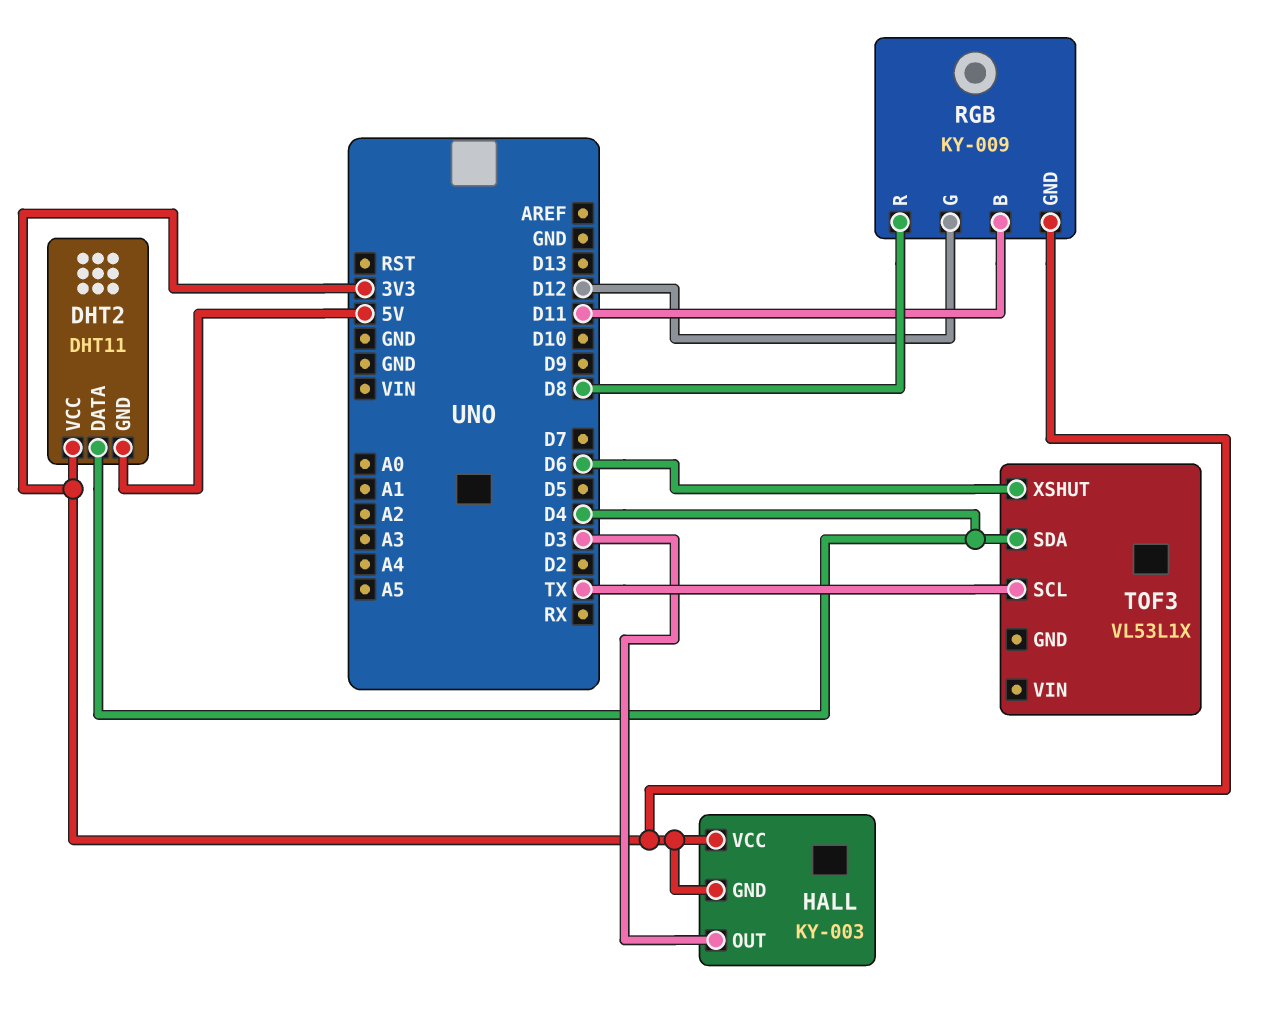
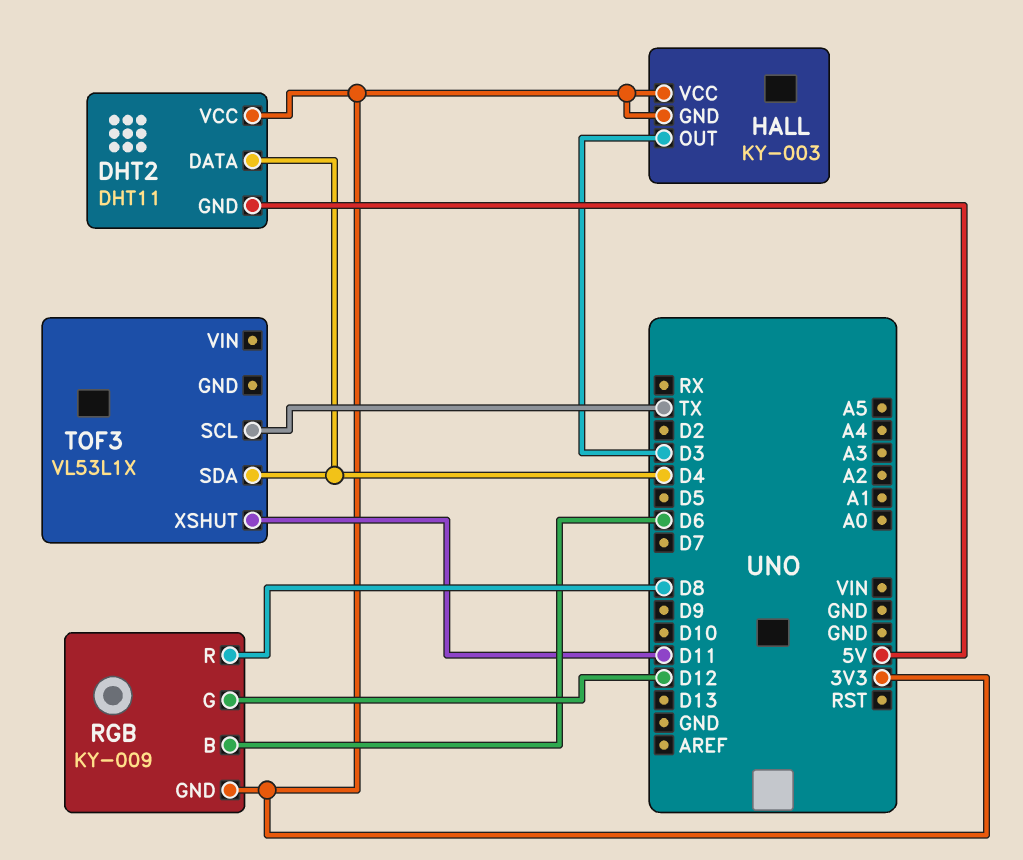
RGB pin B: D11 -> D6
TOF3 pin XSHUT: D6 -> D11

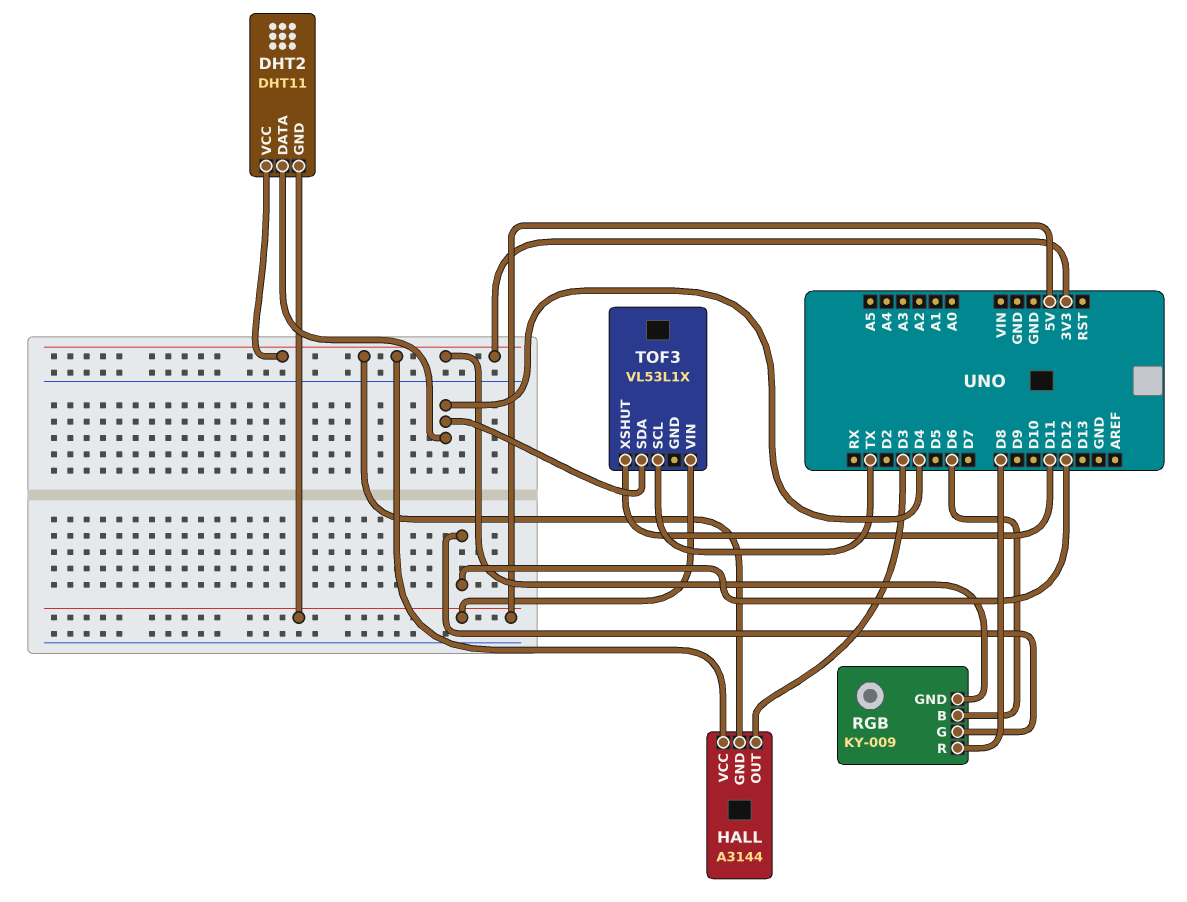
HALL: KY-003 -> A3144
TOF3 pin VIN: none -> 5V

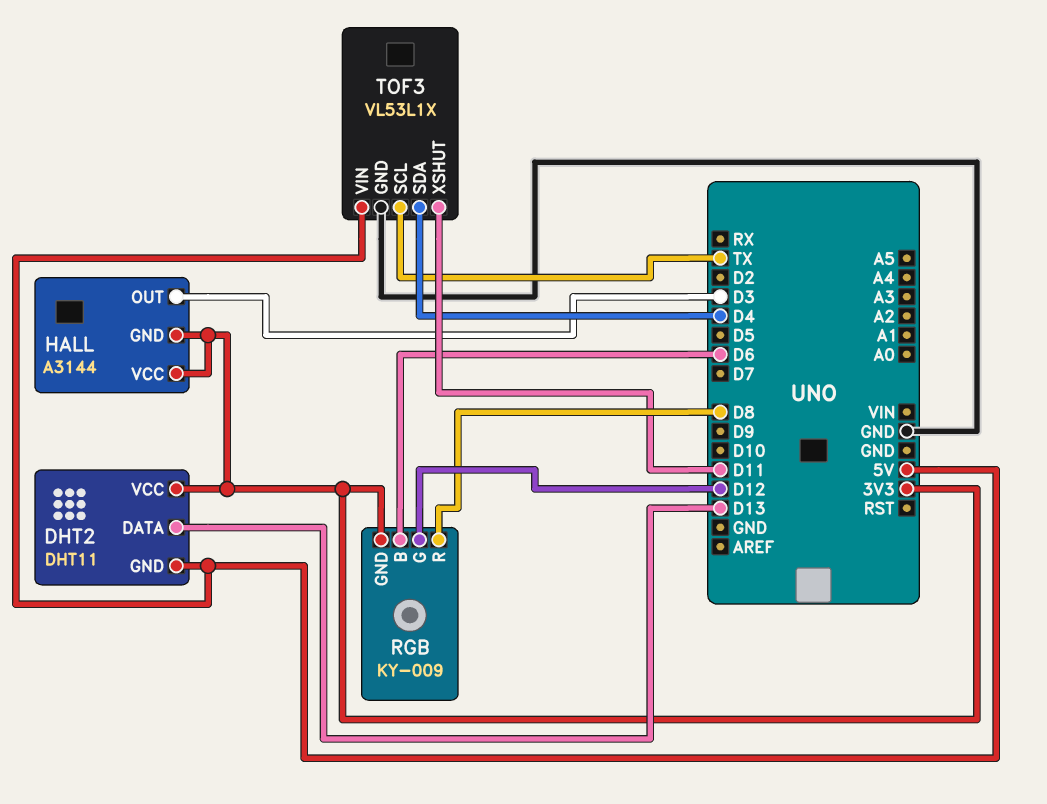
DHT2 pin DATA: D4 -> D13
TOF3 pin GND: none -> GND

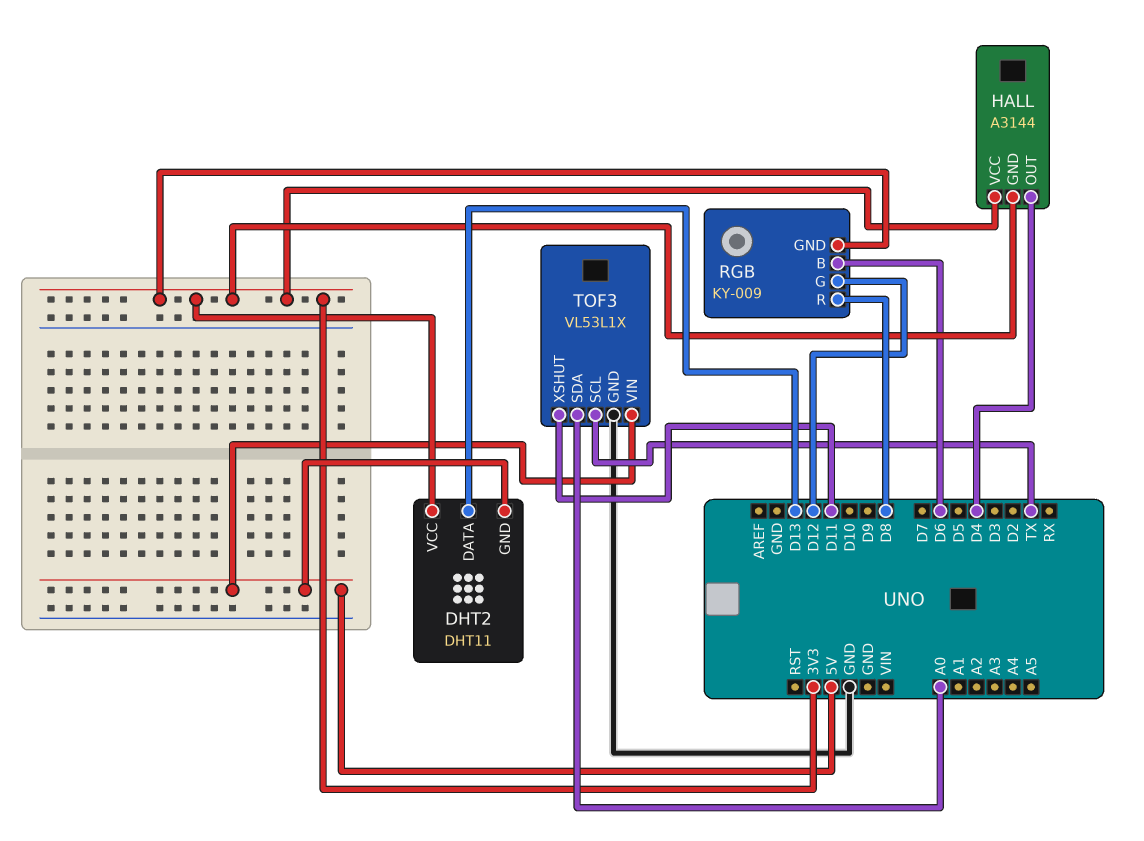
HALL pin OUT: D3 -> D4
TOF3 pin SDA: D4 -> A0

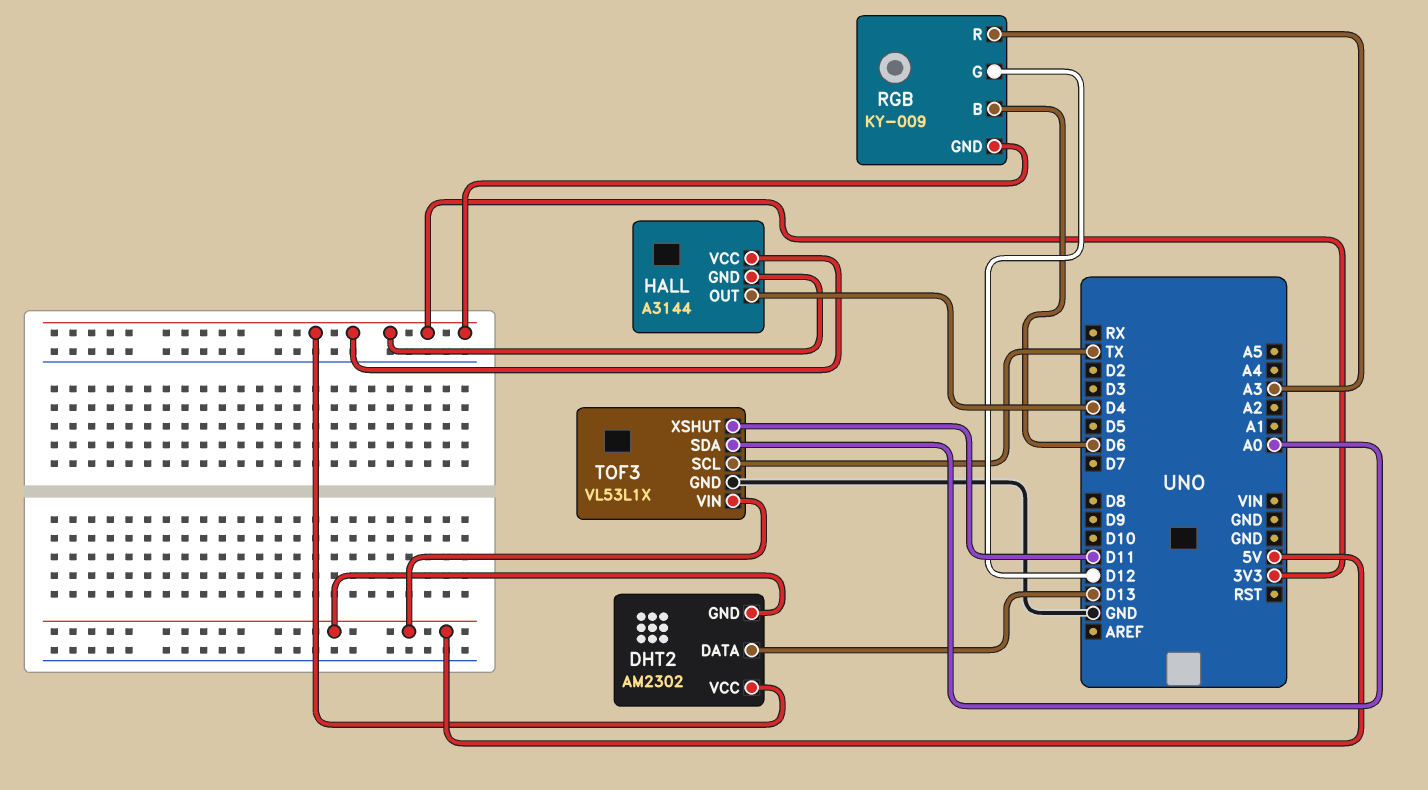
DHT2: DHT11 -> AM2302
RGB pin R: D8 -> A3

